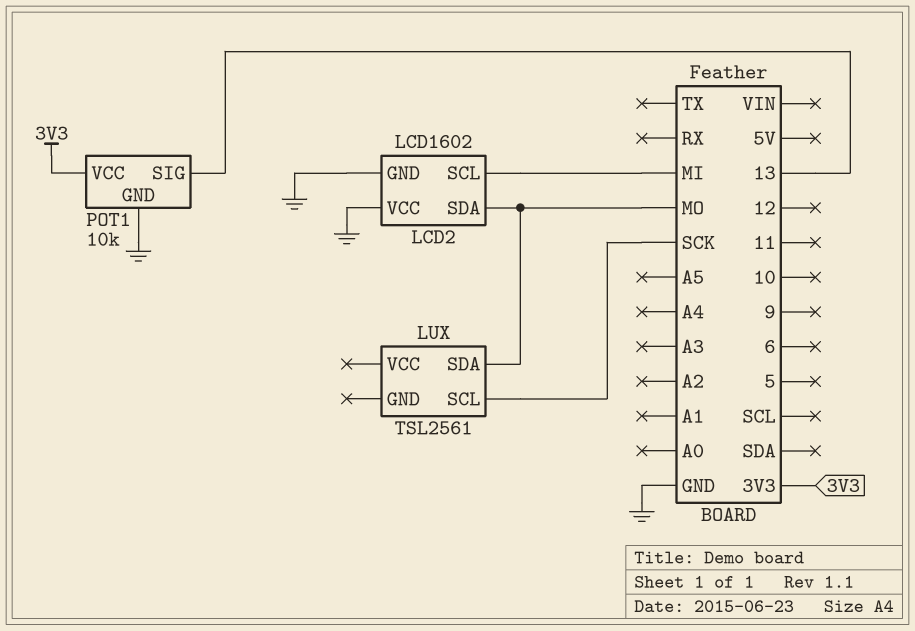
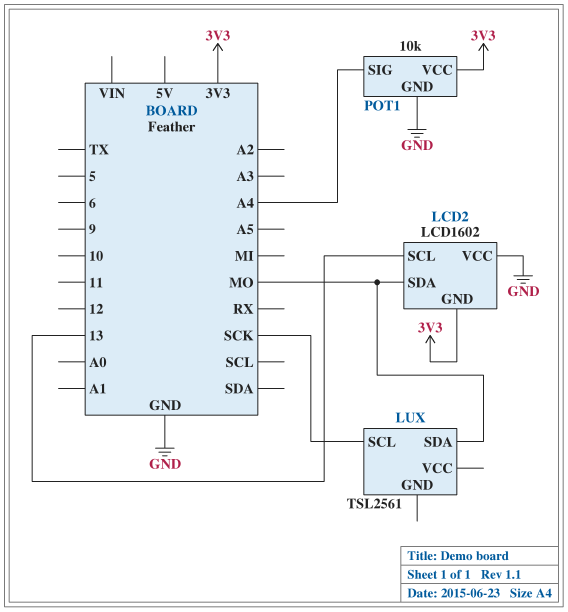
LCD2 pin GND: GND -> 3V3
LCD2 pin SCL: MI -> 13
POT1 pin SIG: 13 -> A4

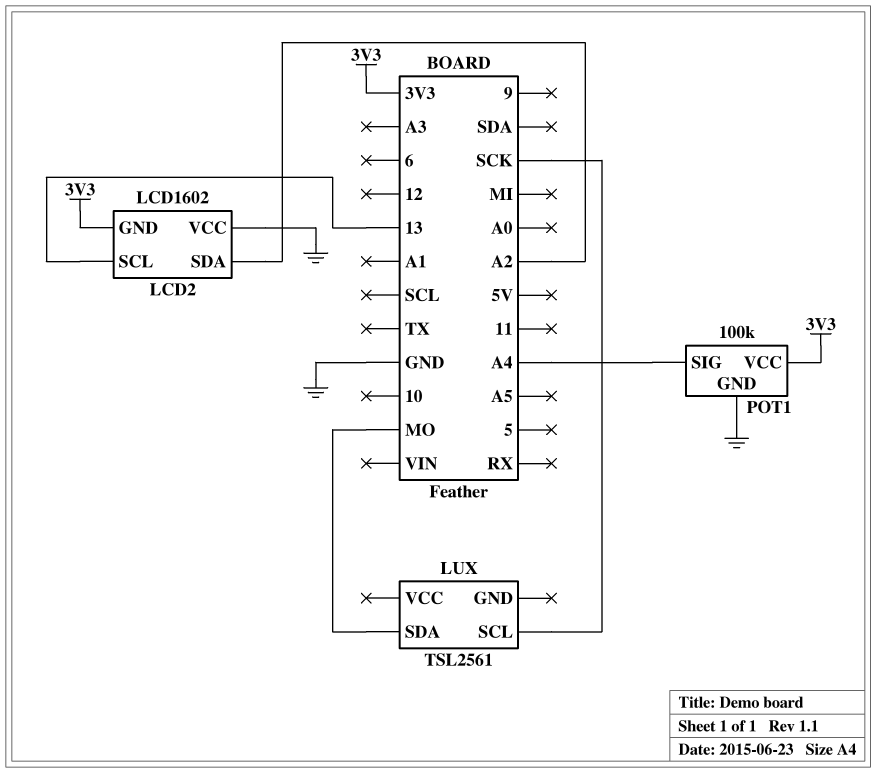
LCD2 pin SDA: MO -> A2
POT1: 10k -> 100k

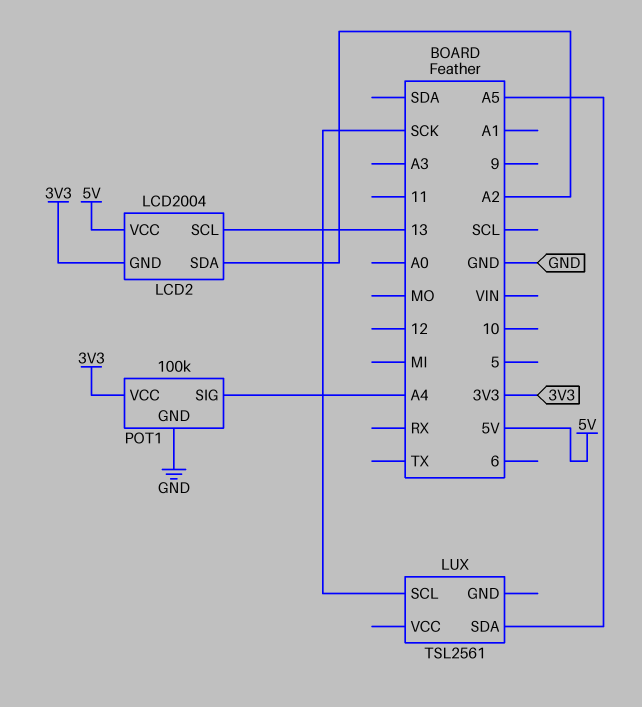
LCD2: LCD1602 -> LCD2004
LCD2 pin VCC: GND -> 5V
LUX pin SDA: MO -> A5

